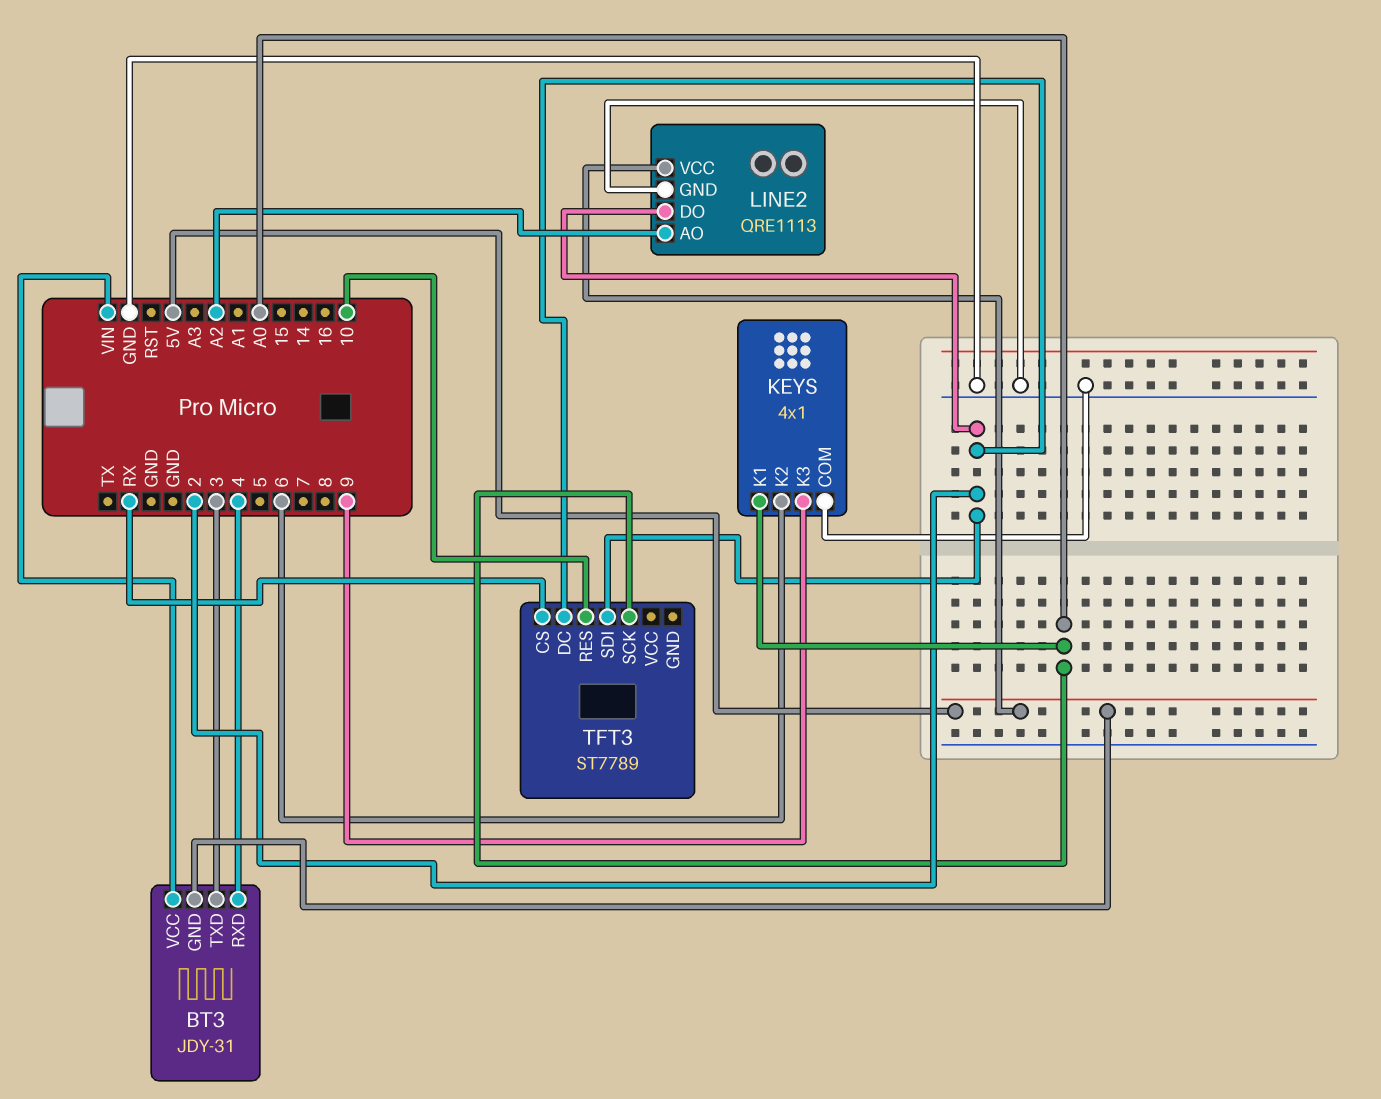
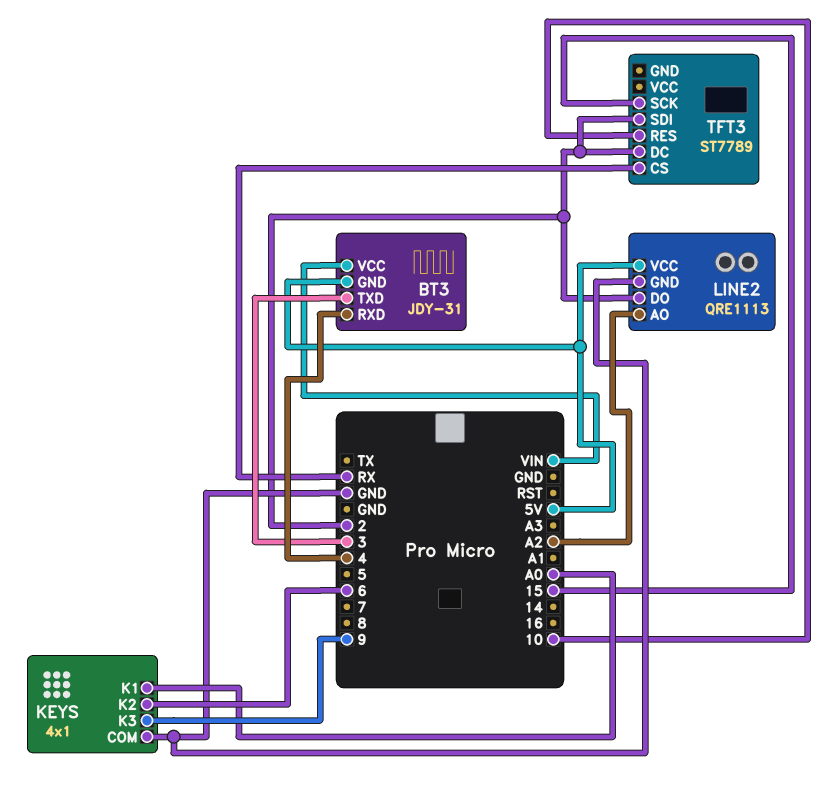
TFT3 pin SCK: A0 -> 15

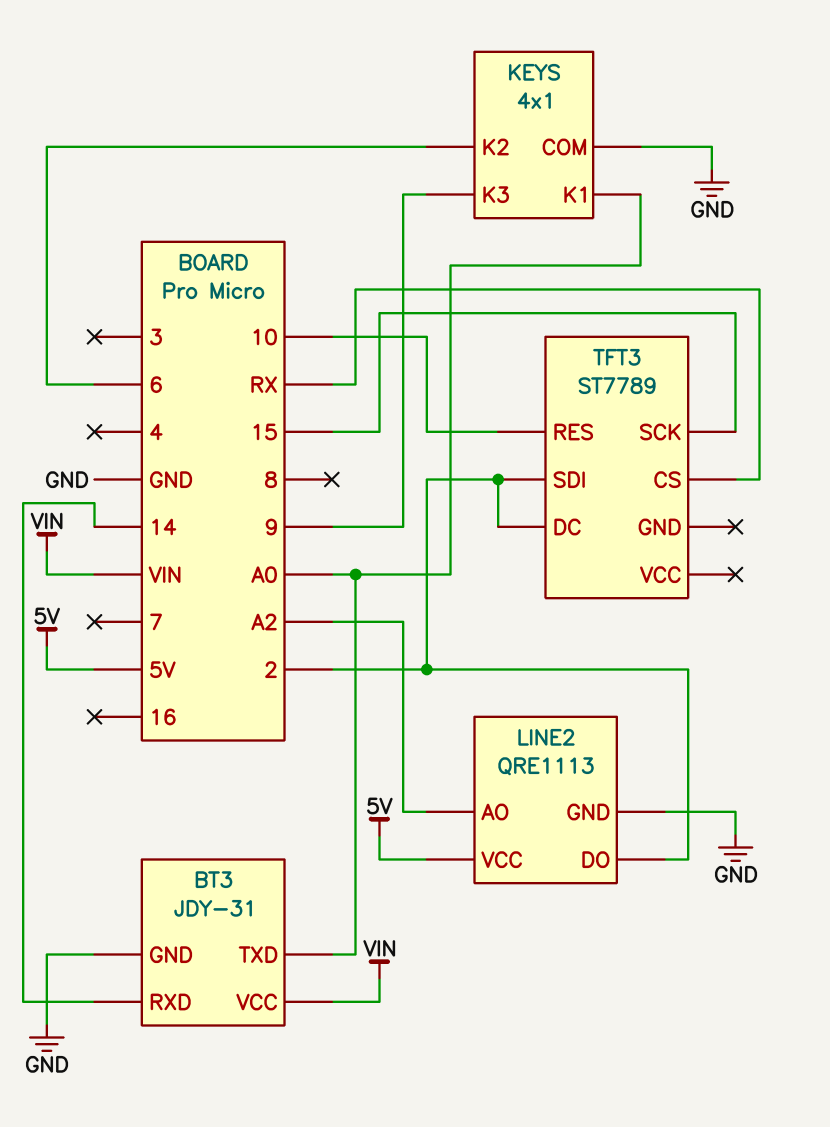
BT3 pin GND: 5V -> GND
BT3 pin RXD: 4 -> 14
BT3 pin TXD: 3 -> A0

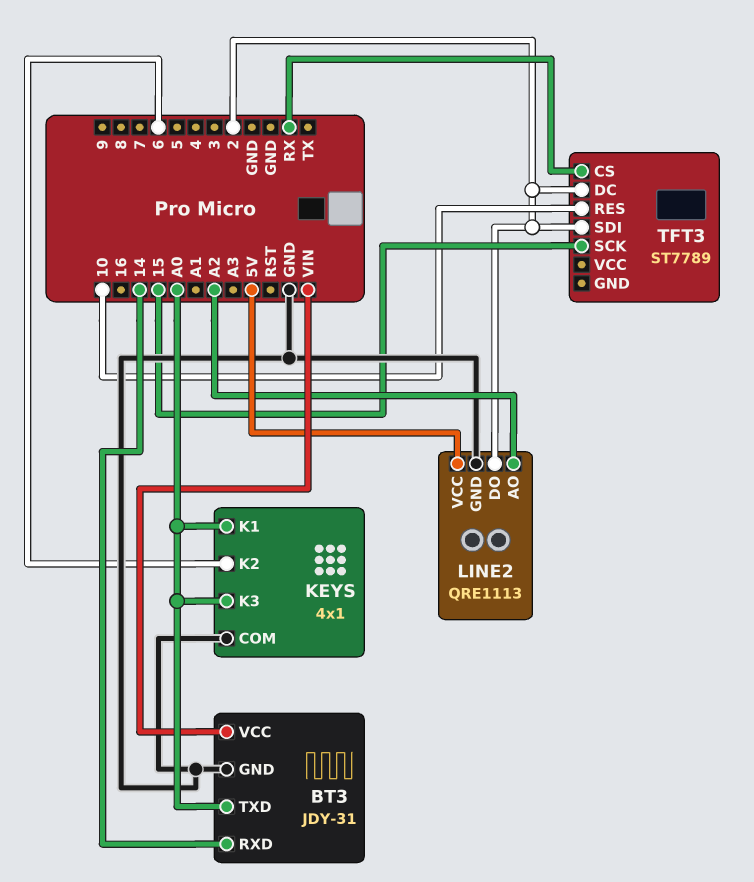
KEYS pin K3: 9 -> A0

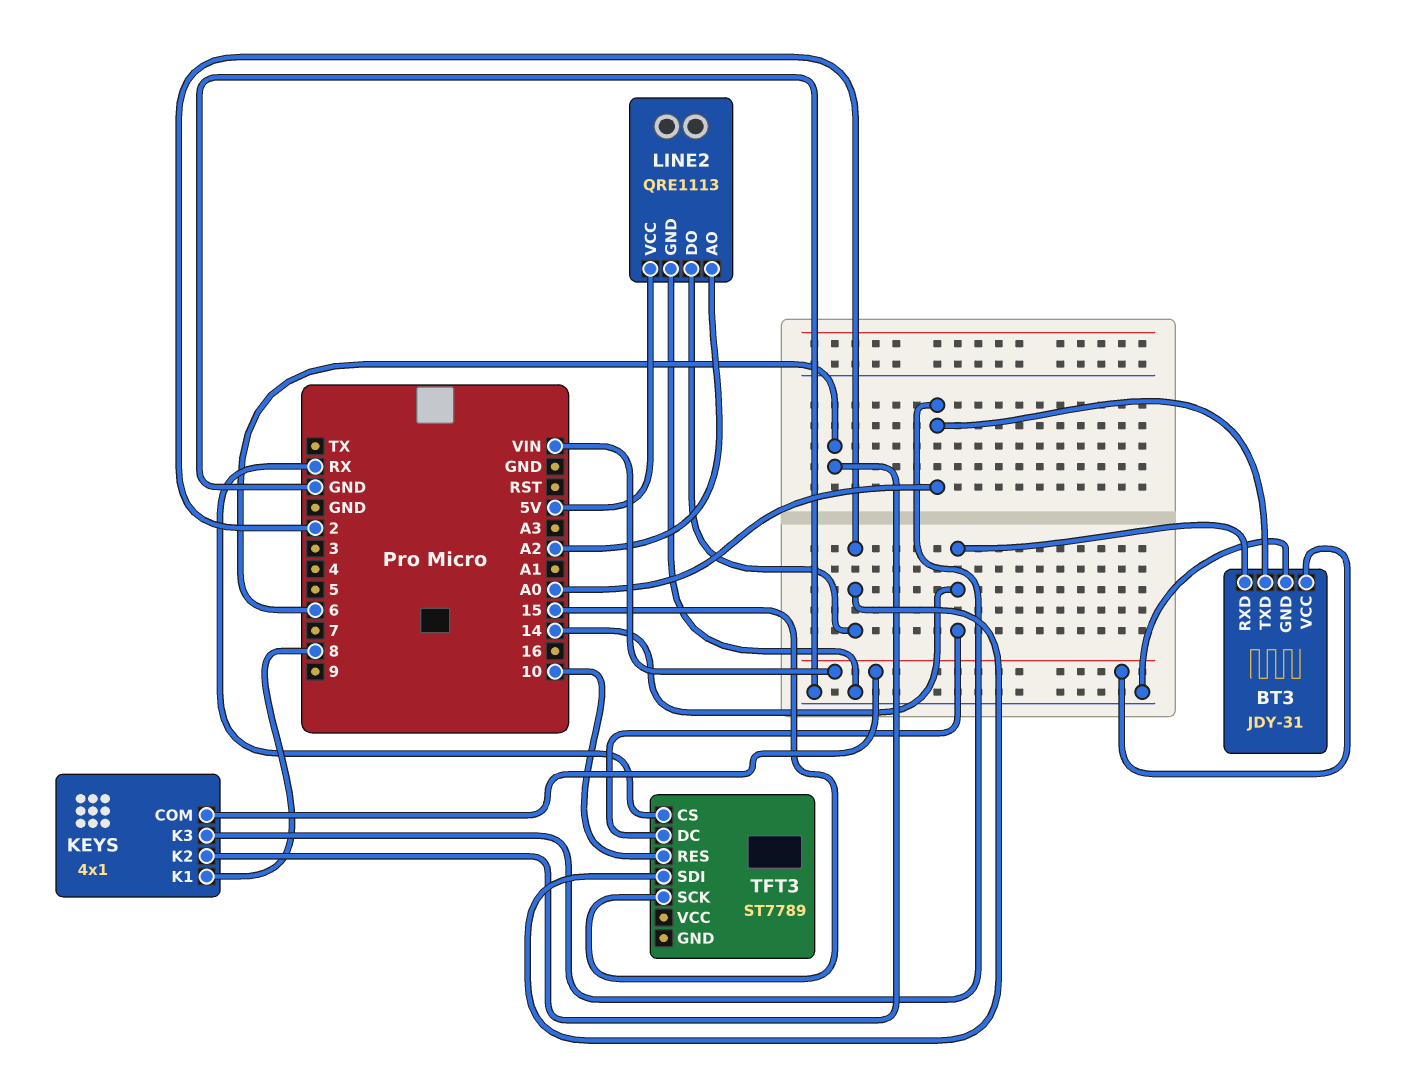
KEYS pin COM: GND -> VIN
KEYS pin K1: A0 -> 8
TFT3 pin DC: 2 -> 14

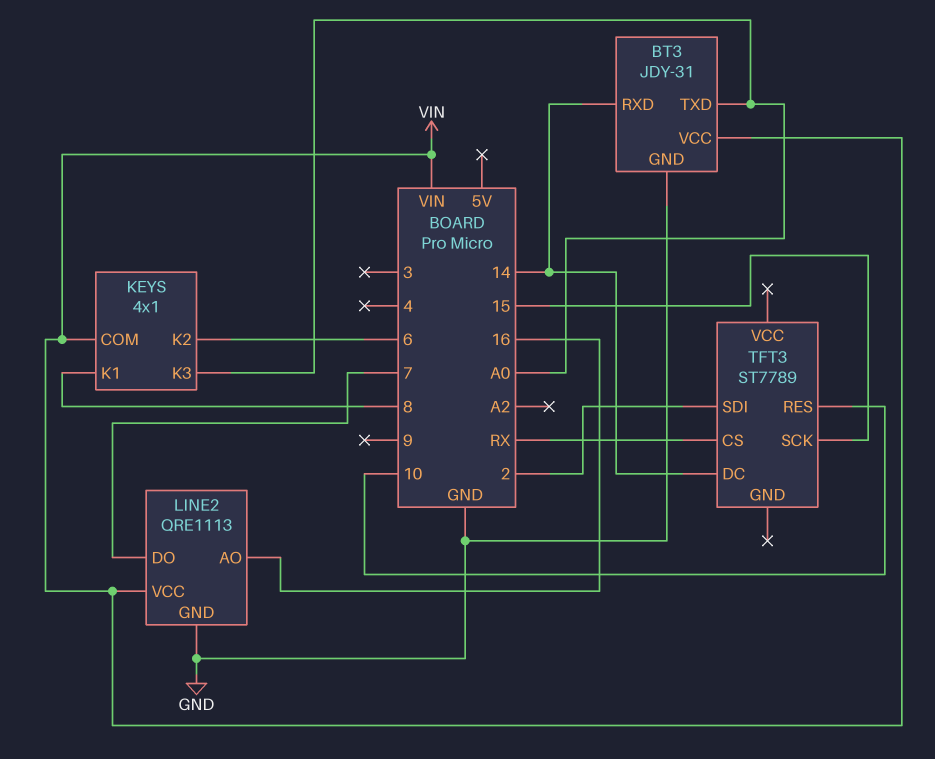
LINE2 pin AO: A2 -> 16
LINE2 pin DO: 2 -> 7
LINE2 pin VCC: 5V -> VIN

